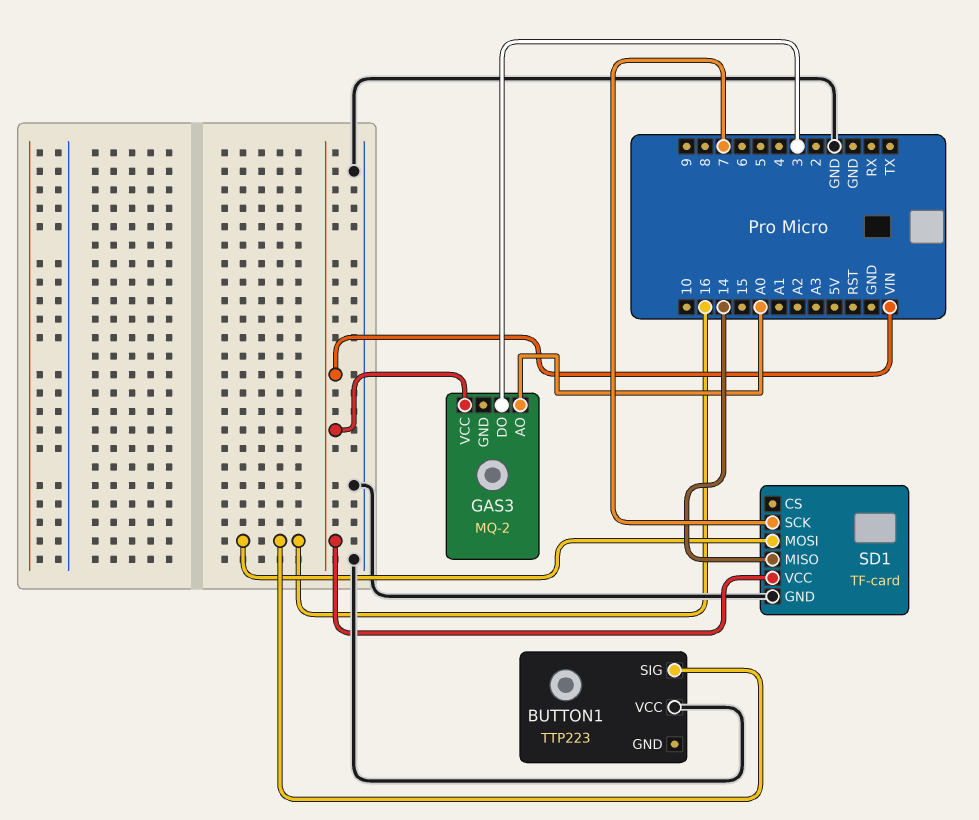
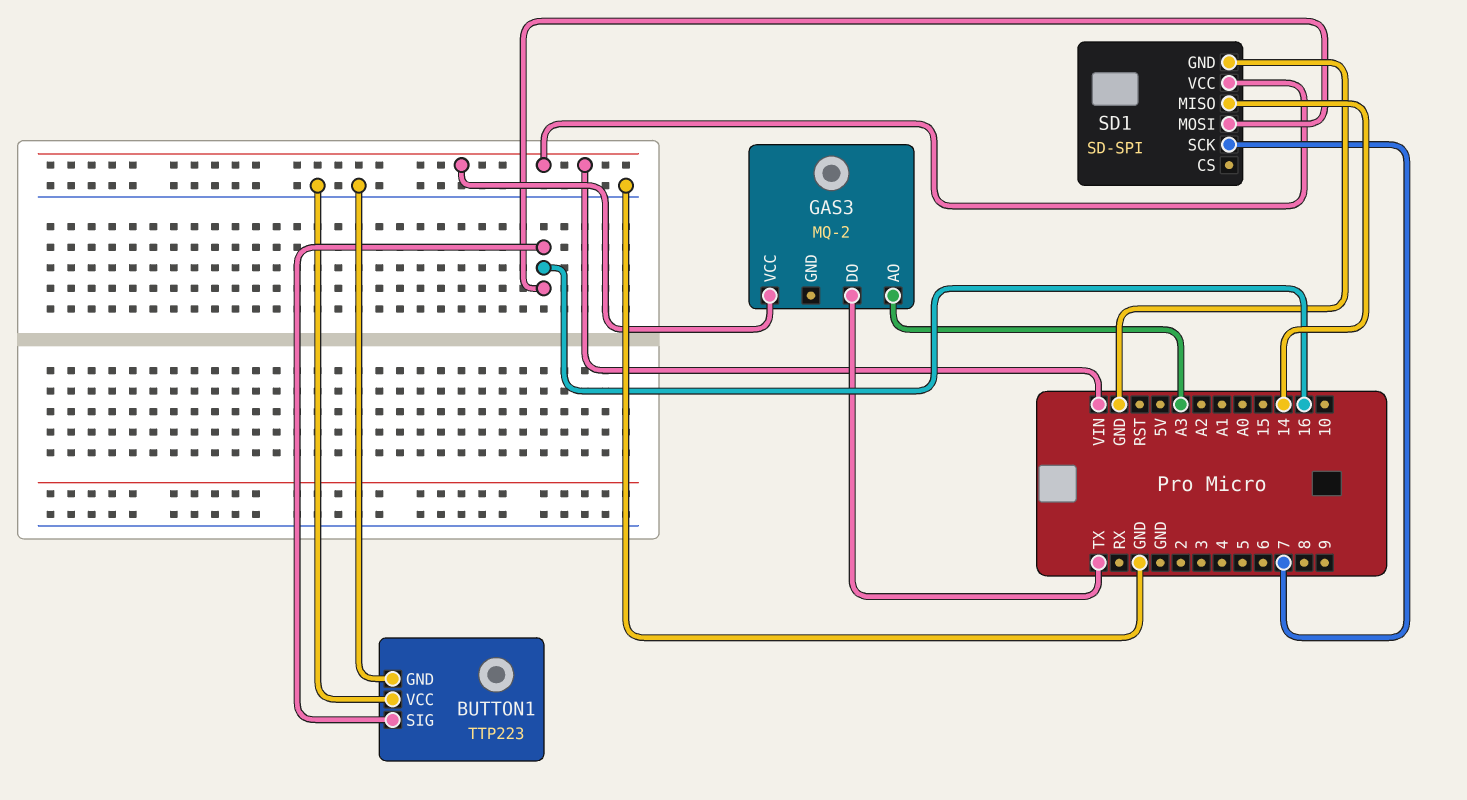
BUTTON1 pin GND: none -> GND
GAS3 pin AO: A0 -> A3
GAS3 pin DO: 3 -> TX
SD1: TF-card -> SD-SPI

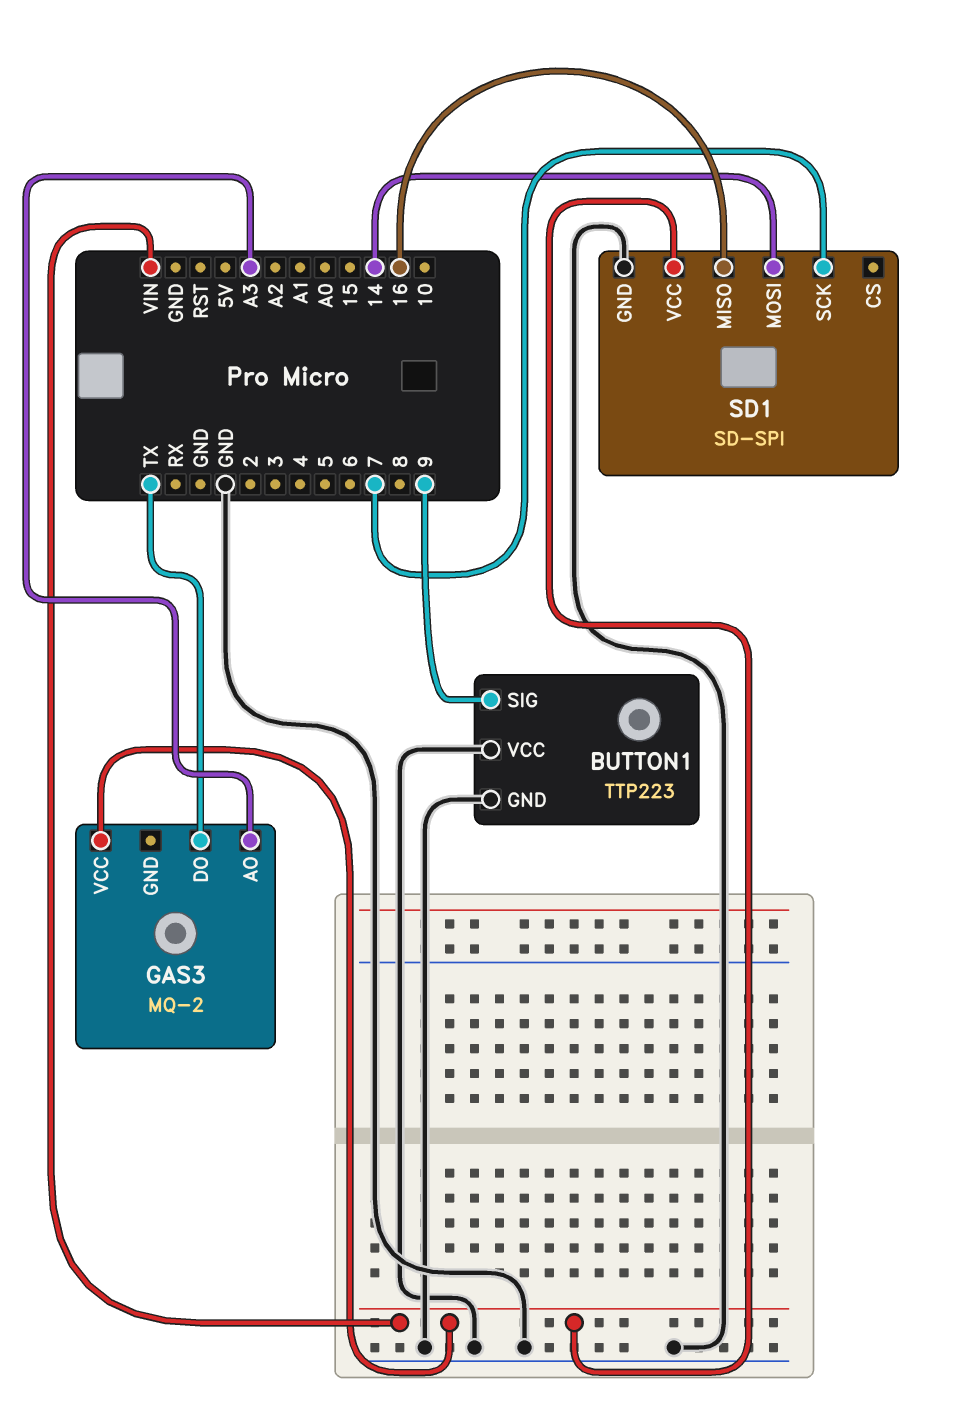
BUTTON1 pin SIG: 16 -> 9
SD1 pin MISO: 14 -> 16
SD1 pin MOSI: 16 -> 14

